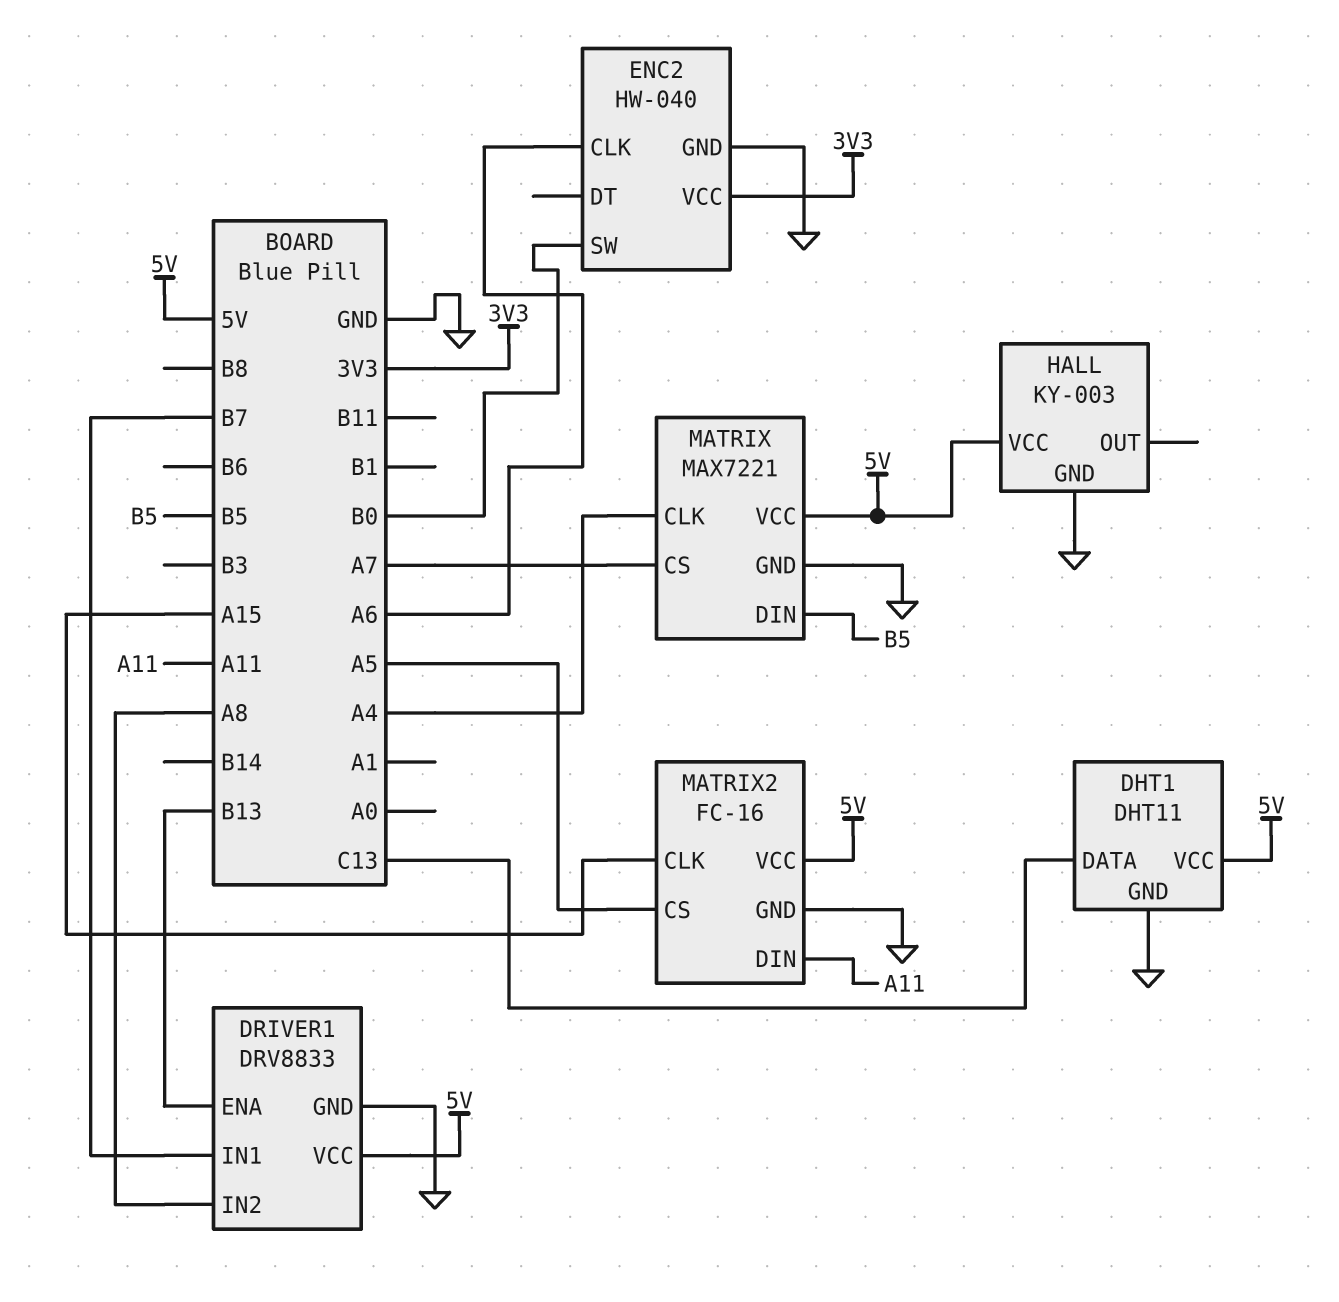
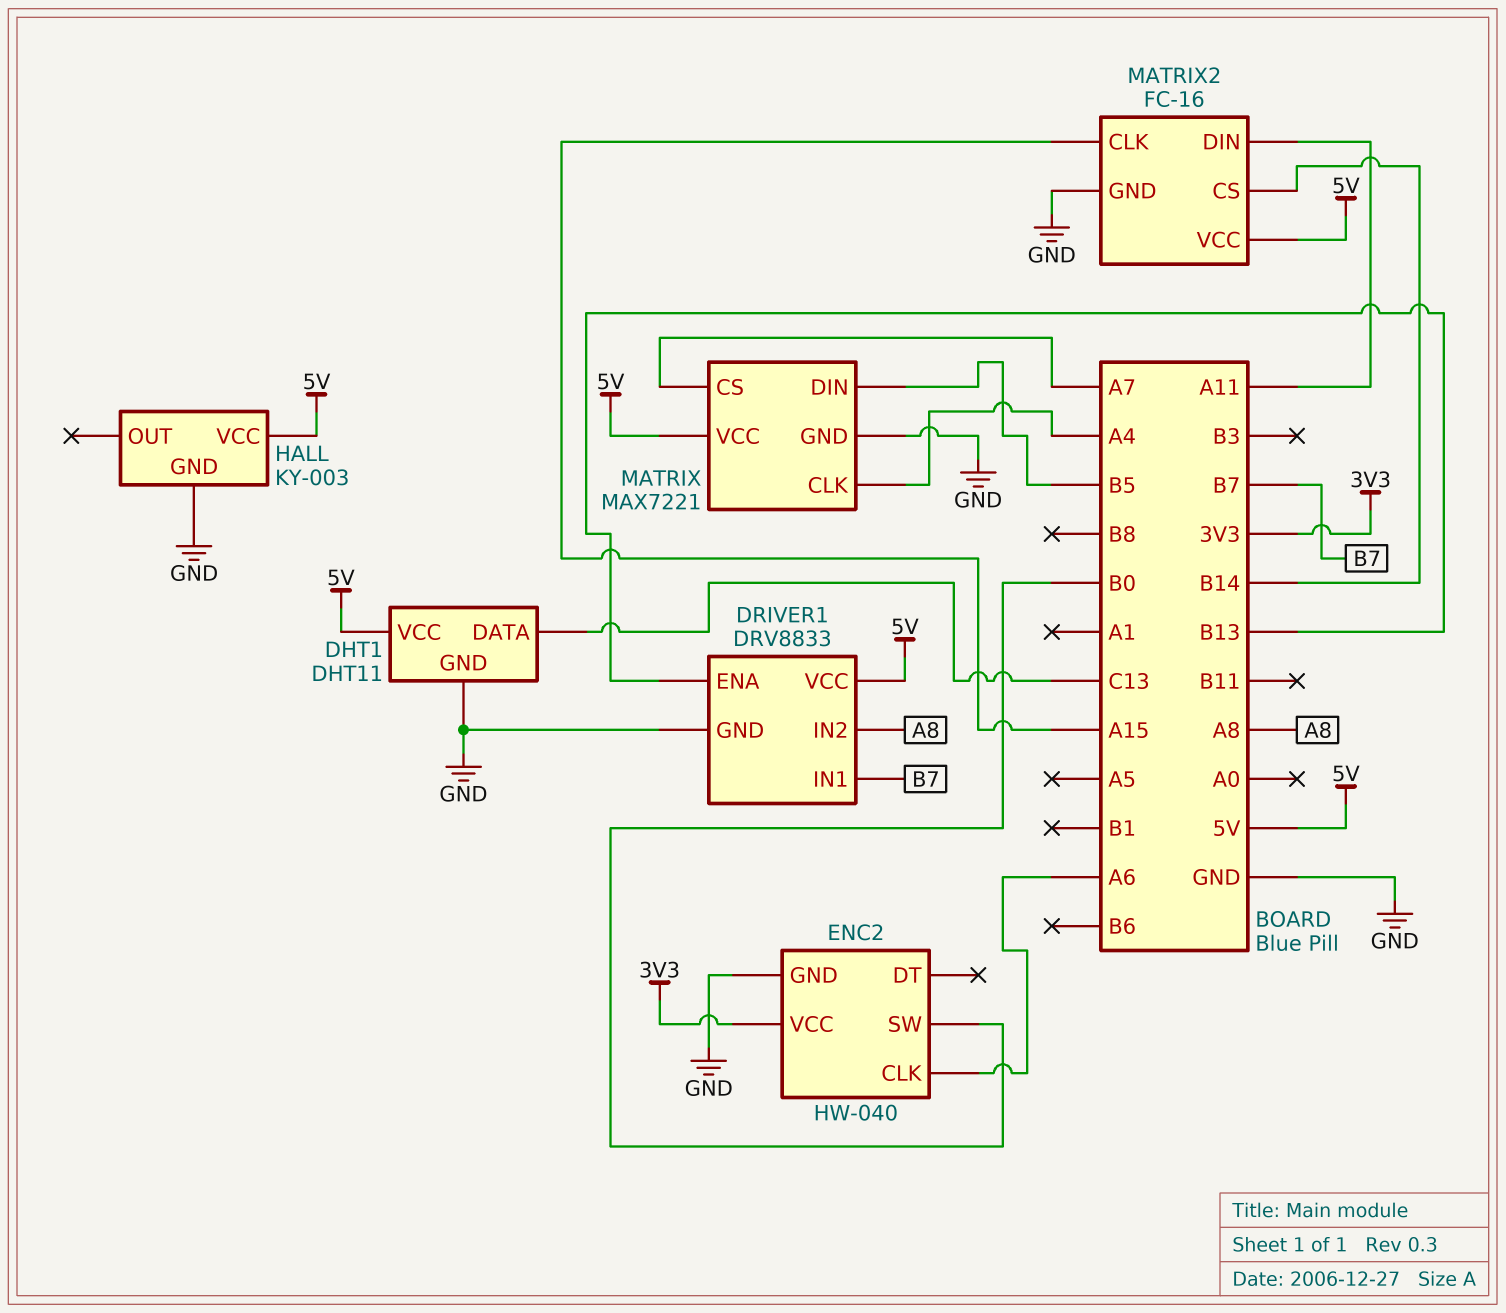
MATRIX2 pin CS: A5 -> B14

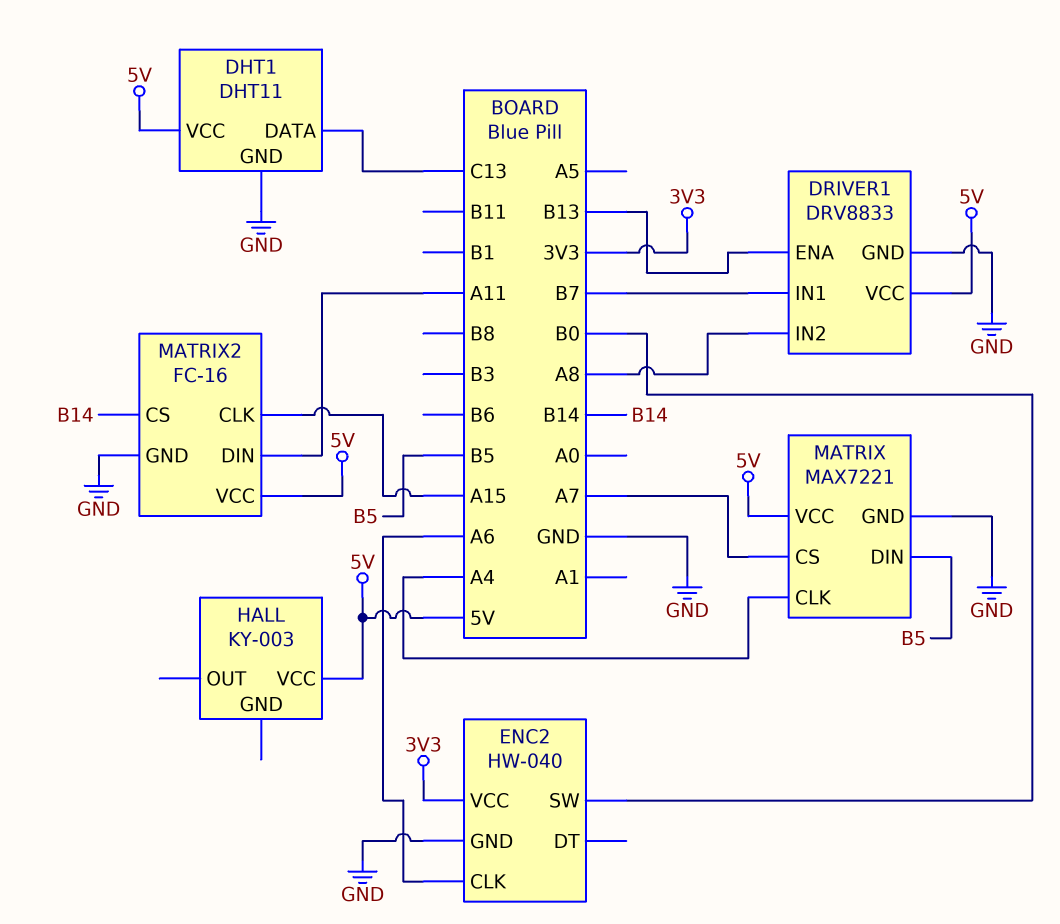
HALL pin GND: GND -> none

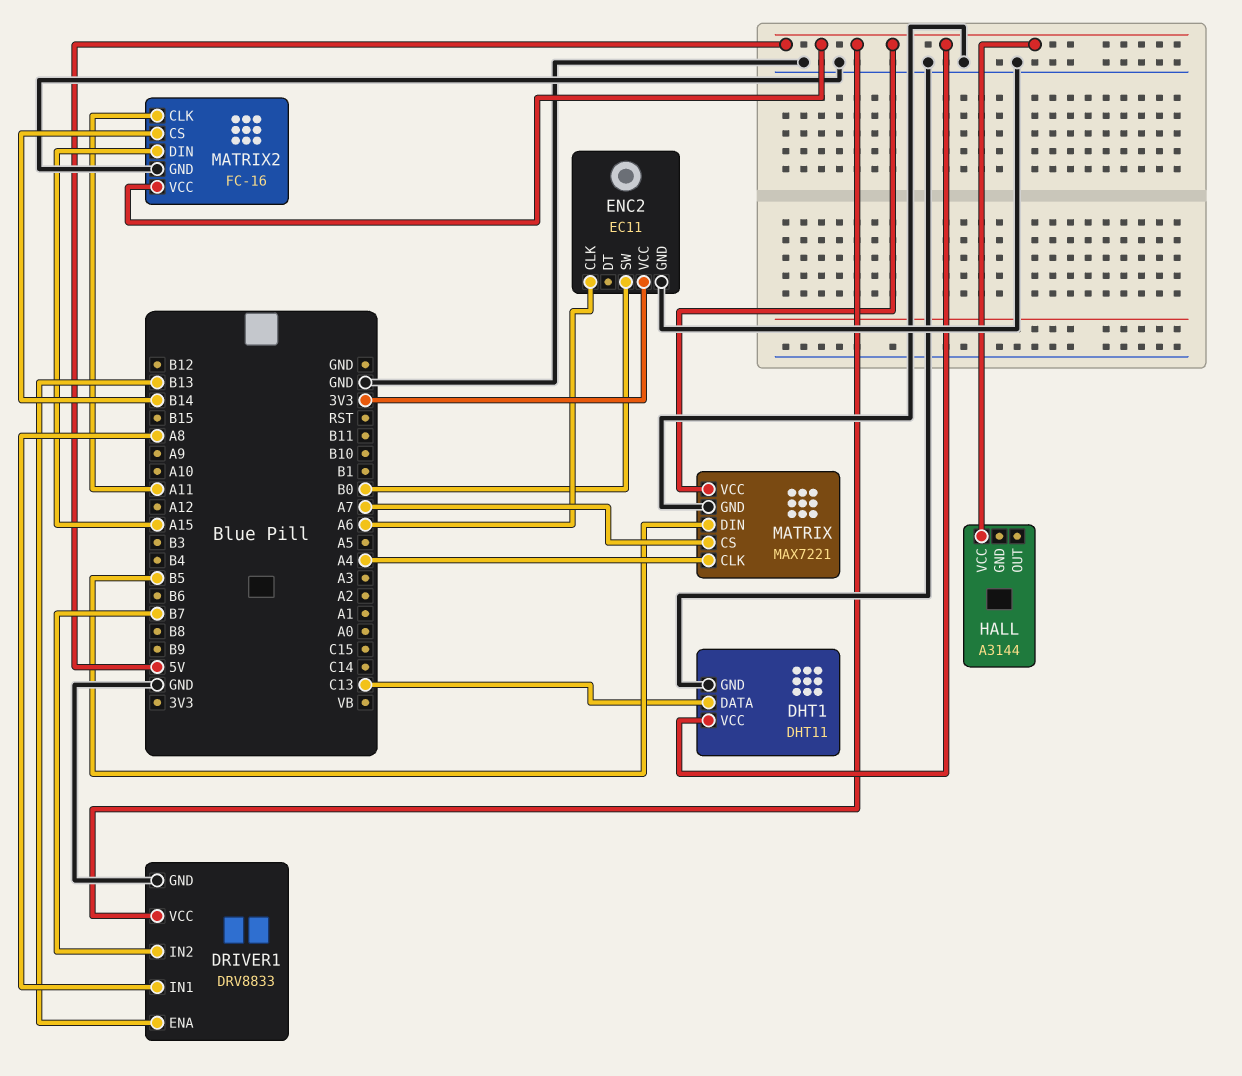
DRIVER1 pin IN1: B7 -> A8
DRIVER1 pin IN2: A8 -> B7
ENC2: HW-040 -> EC11
HALL: KY-003 -> A3144
MATRIX2 pin CLK: A15 -> A11
MATRIX2 pin DIN: A11 -> A15

